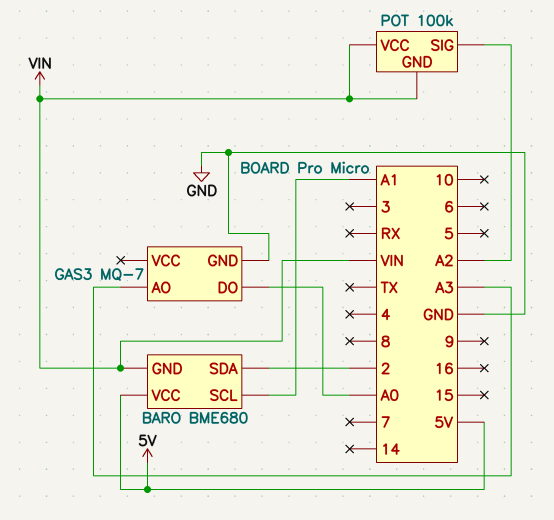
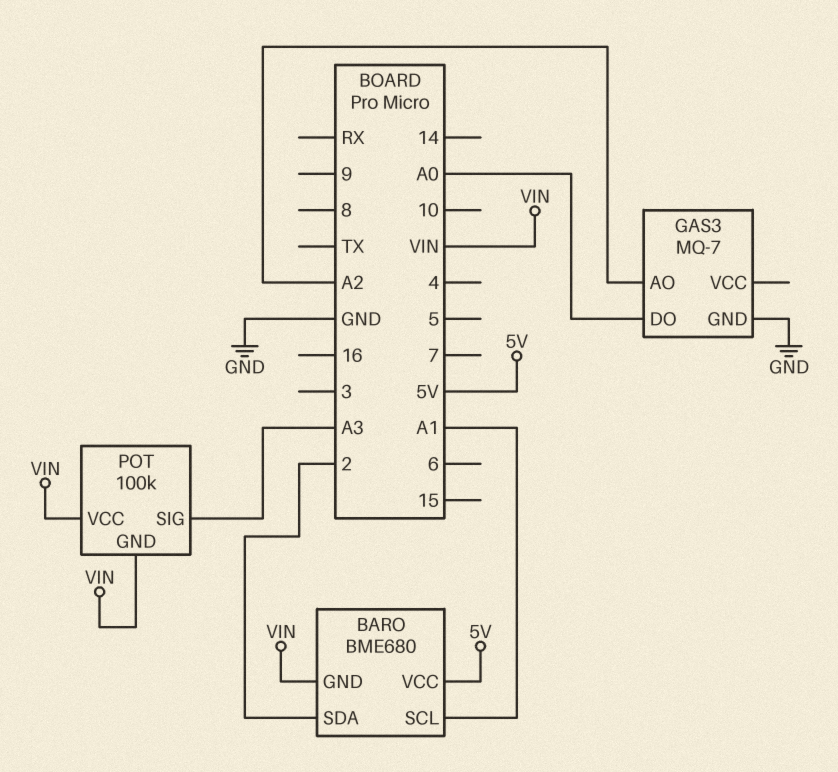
GAS3 pin AO: A3 -> A2
POT pin SIG: A2 -> A3

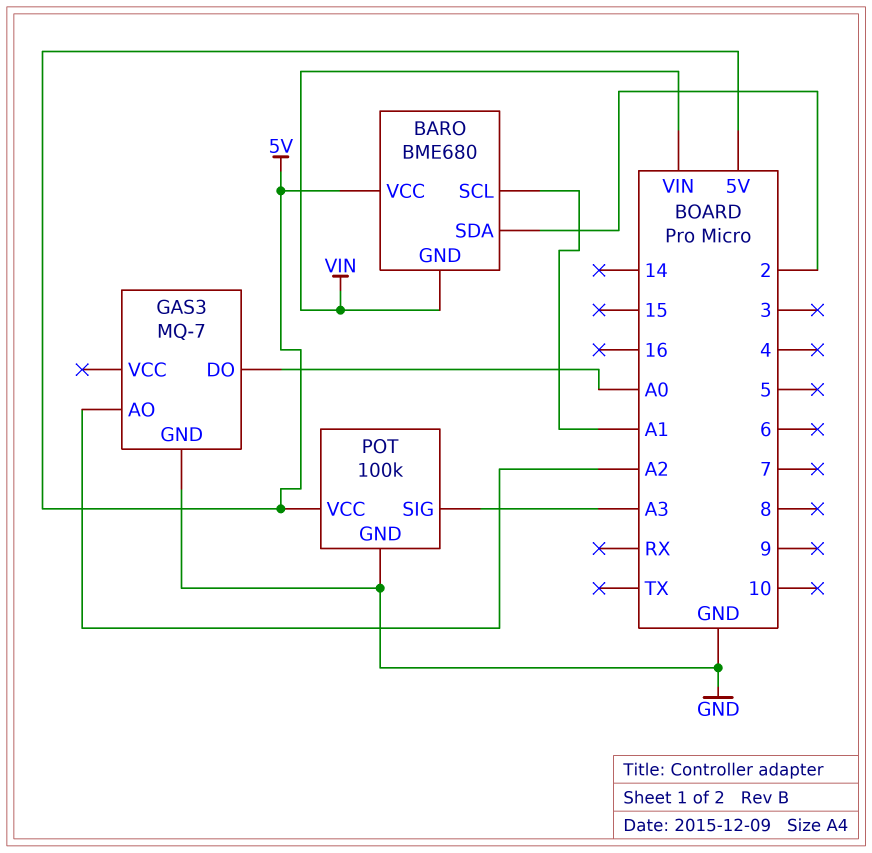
POT pin GND: VIN -> GND
POT pin VCC: VIN -> 5V

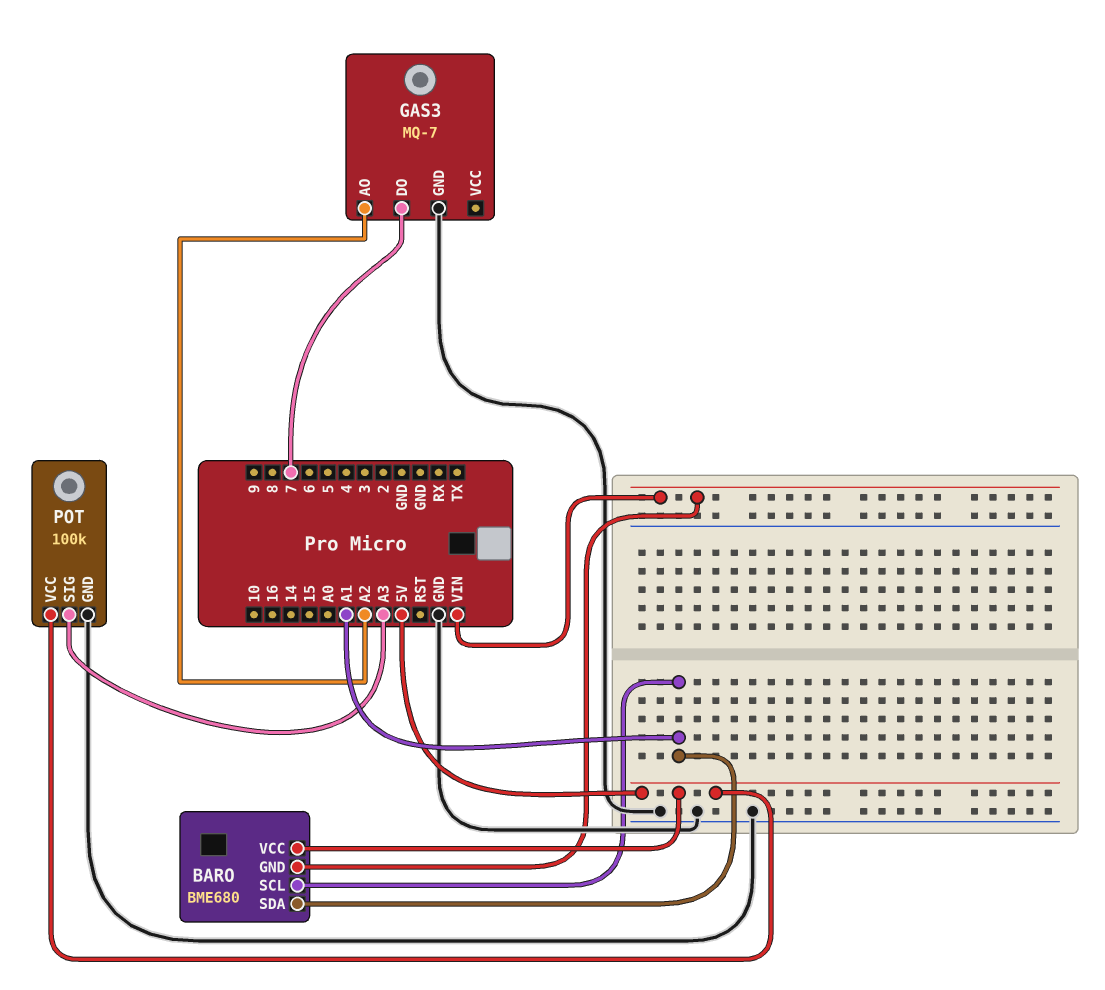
BARO pin SDA: 2 -> A1
GAS3 pin DO: A0 -> 7

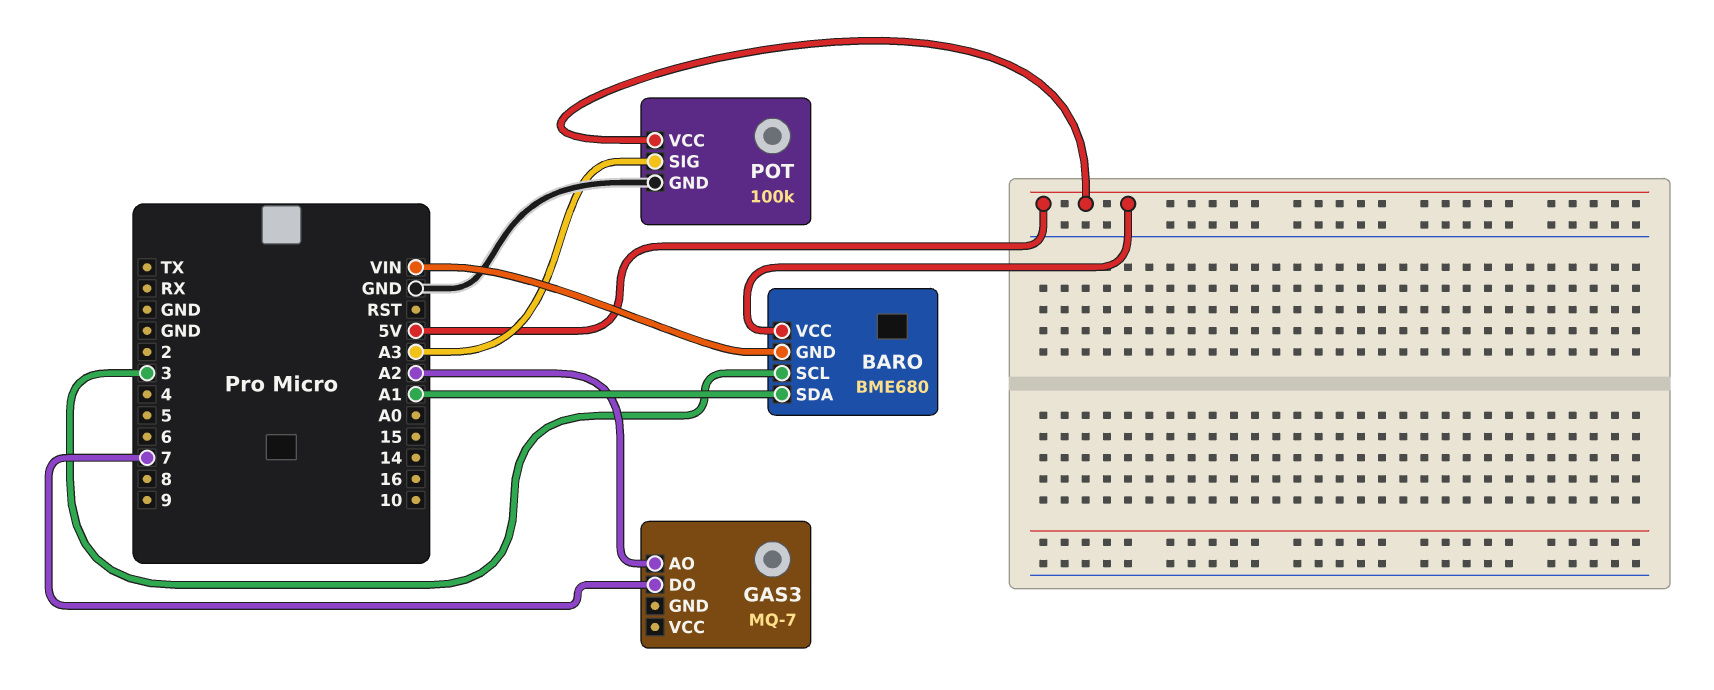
BARO pin SCL: A1 -> 3
GAS3 pin GND: GND -> none

